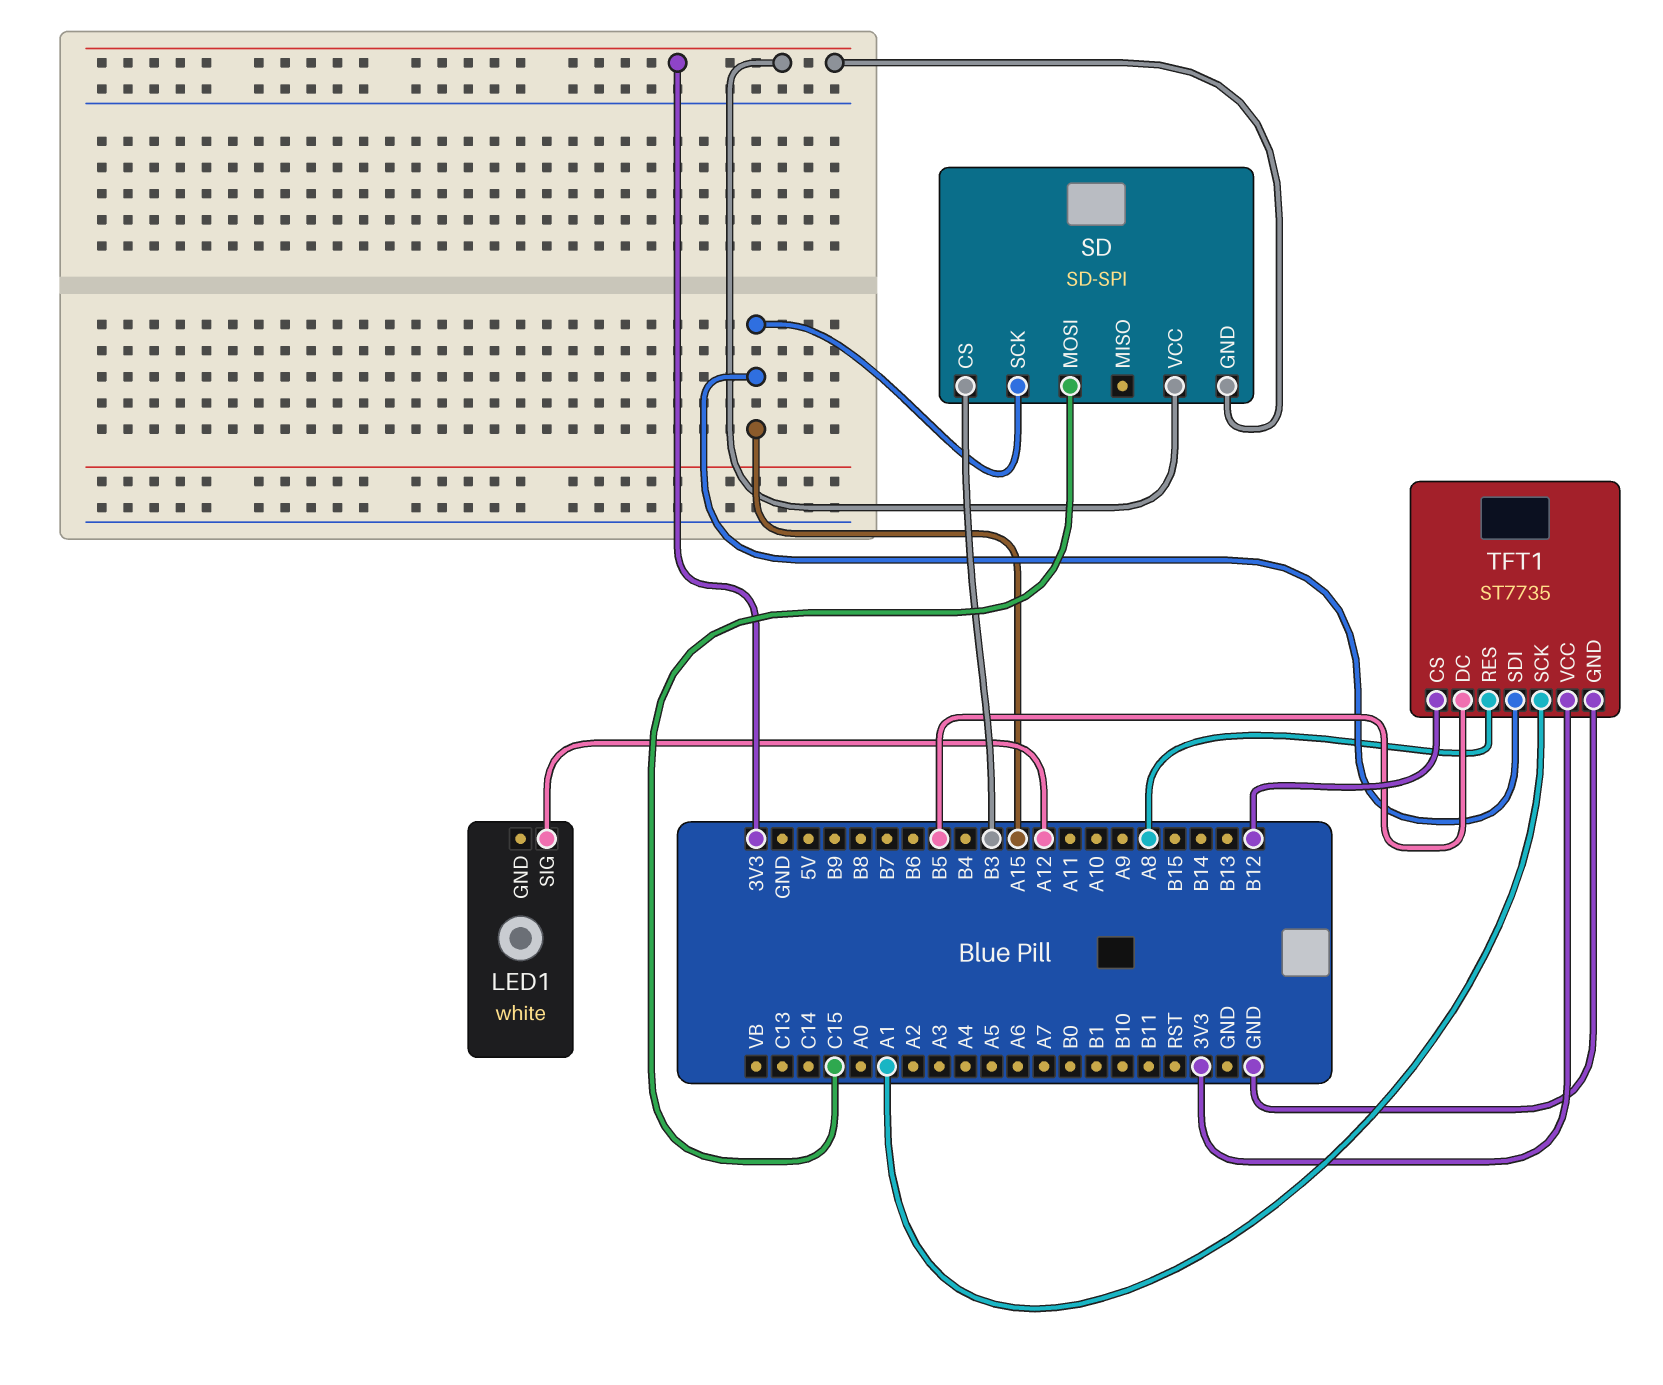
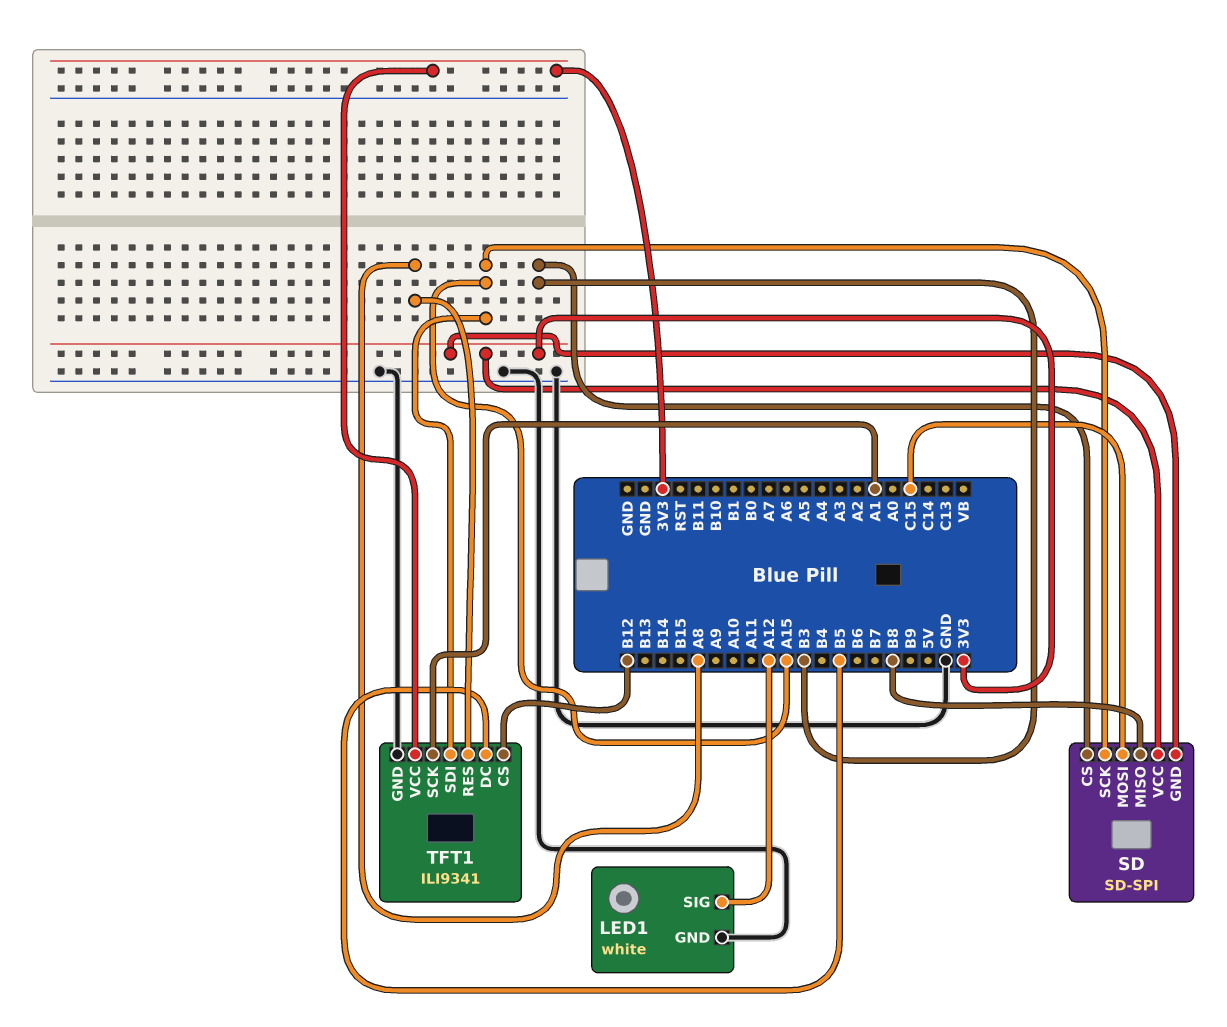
LED1 pin GND: none -> GND
SD pin MISO: none -> B8
TFT1: ST7735 -> ILI9341

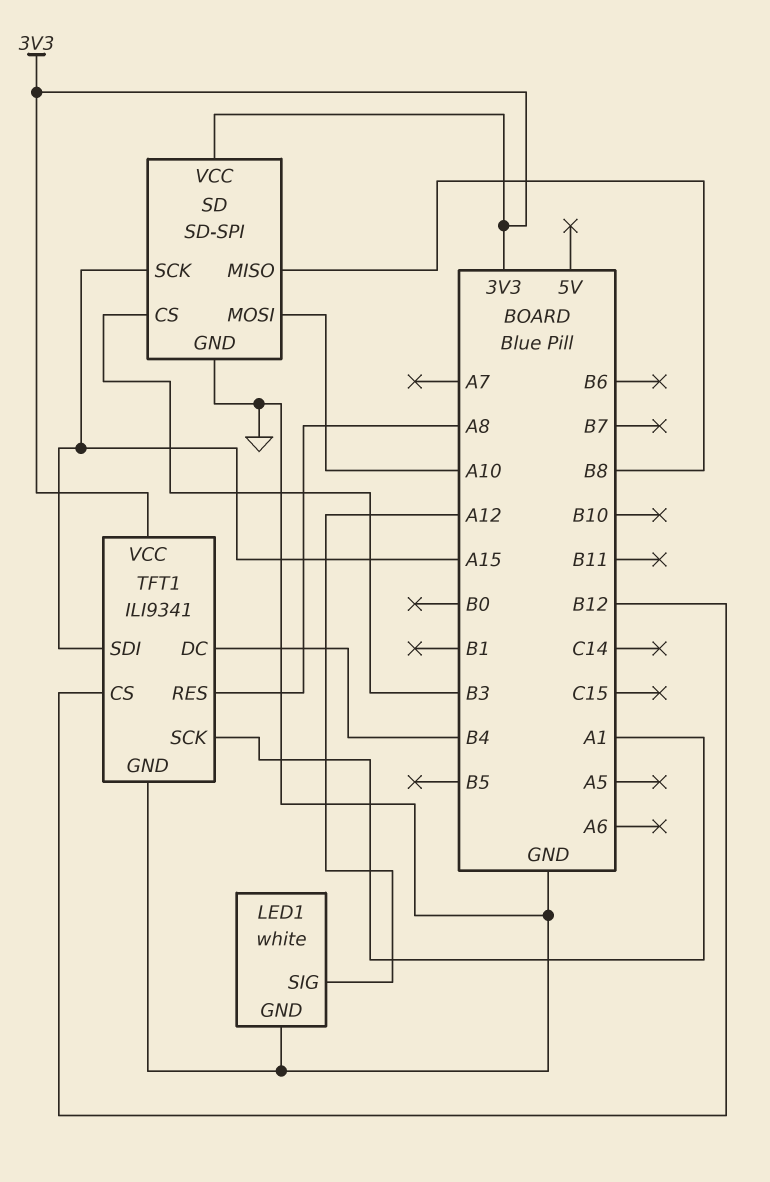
SD pin GND: 3V3 -> GND
SD pin MOSI: C15 -> A10
TFT1 pin DC: B5 -> B4

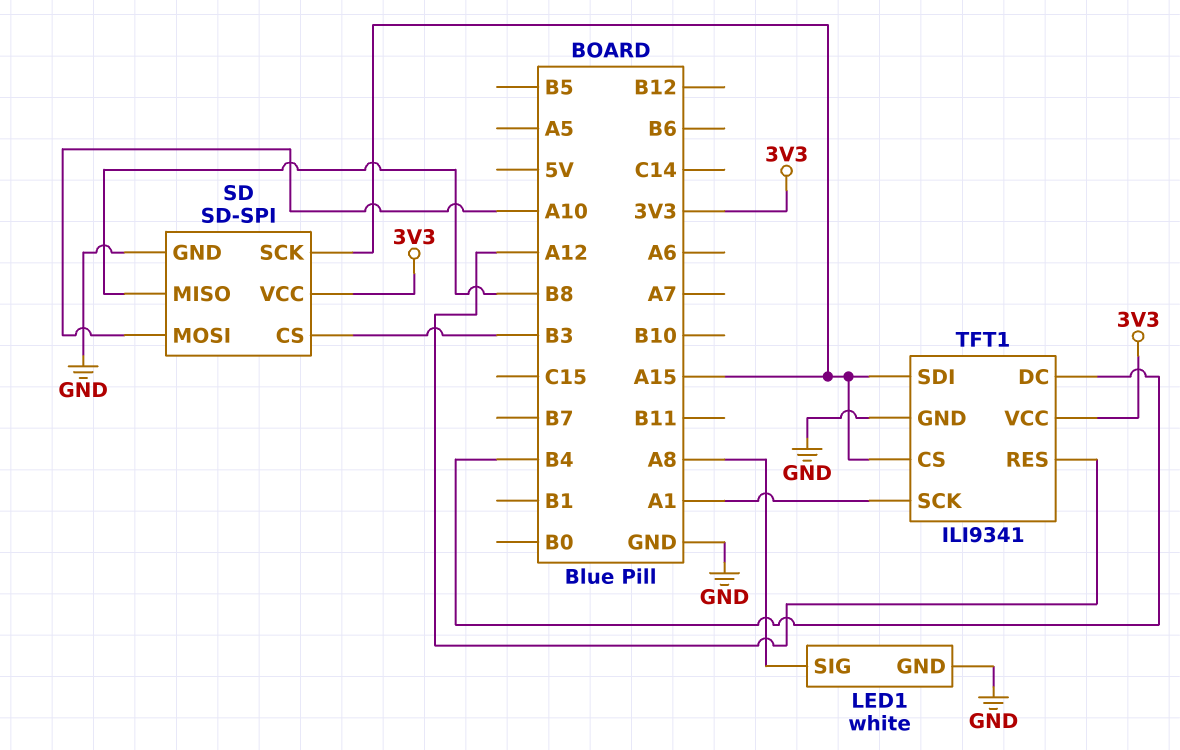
LED1 pin SIG: A12 -> A8
TFT1 pin CS: B12 -> A15
TFT1 pin RES: A8 -> A12

